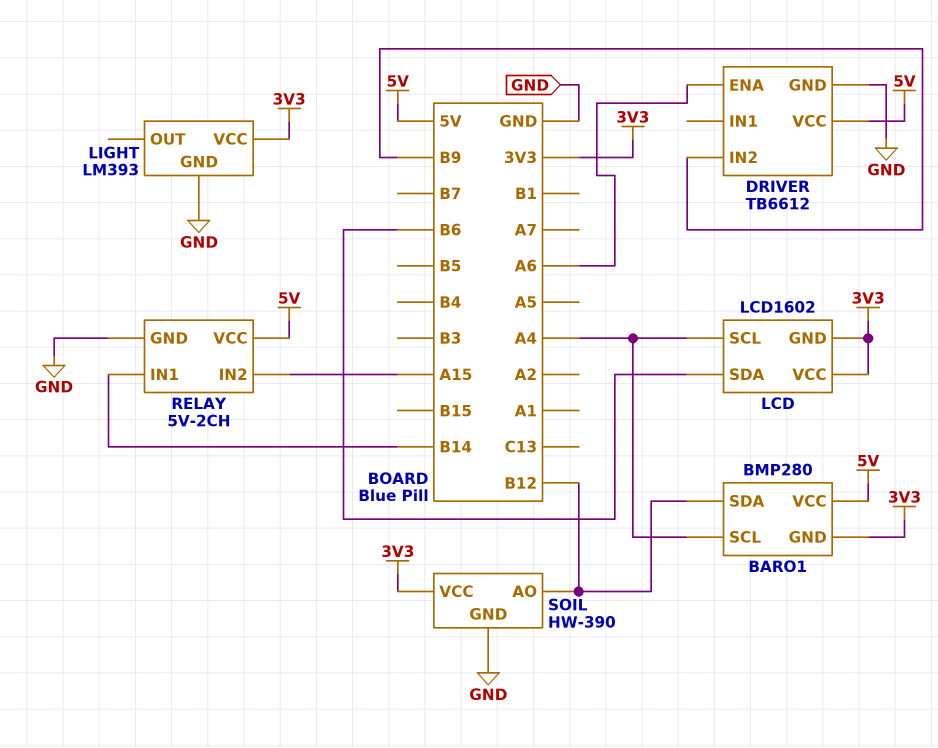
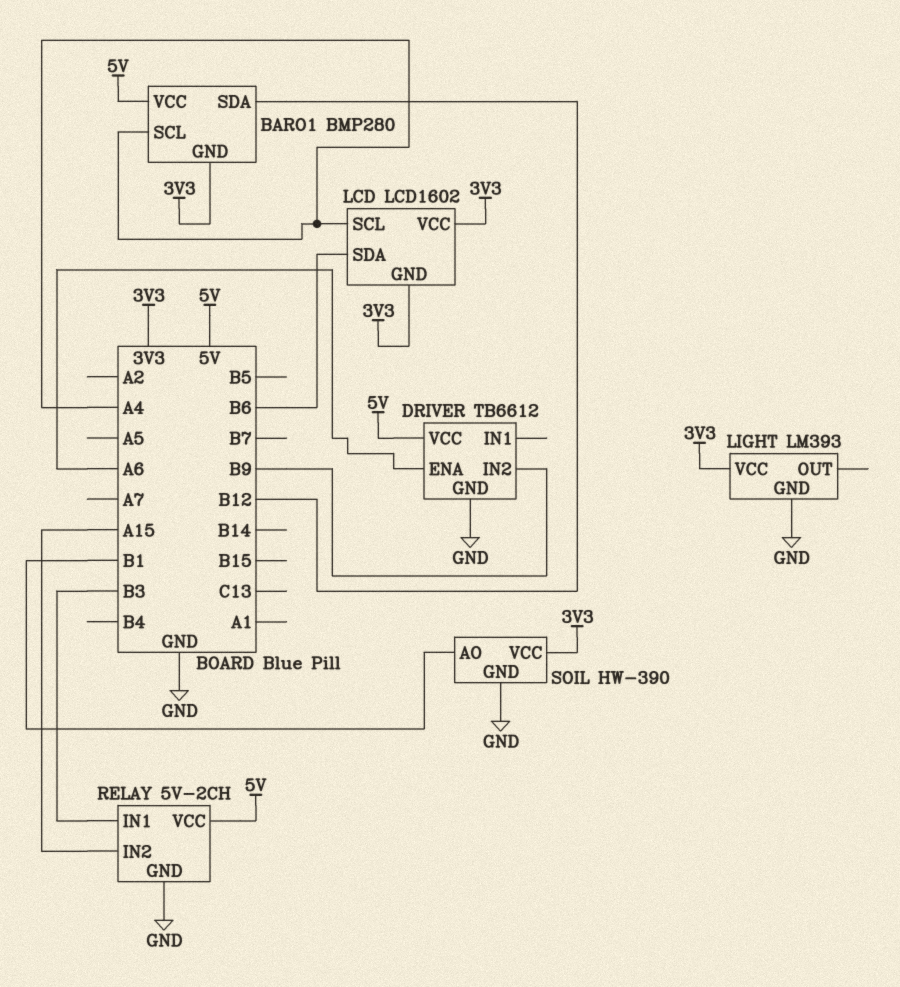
RELAY pin IN1: B14 -> B3
SOIL pin AO: B12 -> B1

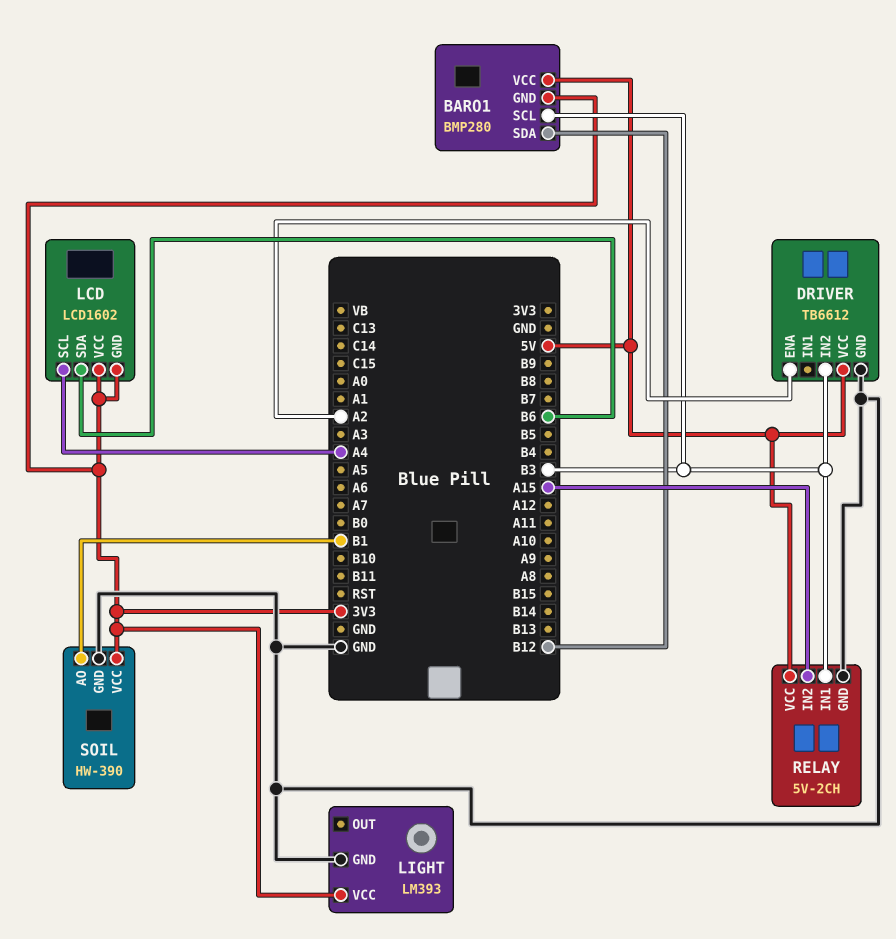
BARO1 pin SCL: A4 -> B3
DRIVER pin ENA: A6 -> A2
DRIVER pin IN2: B9 -> B3

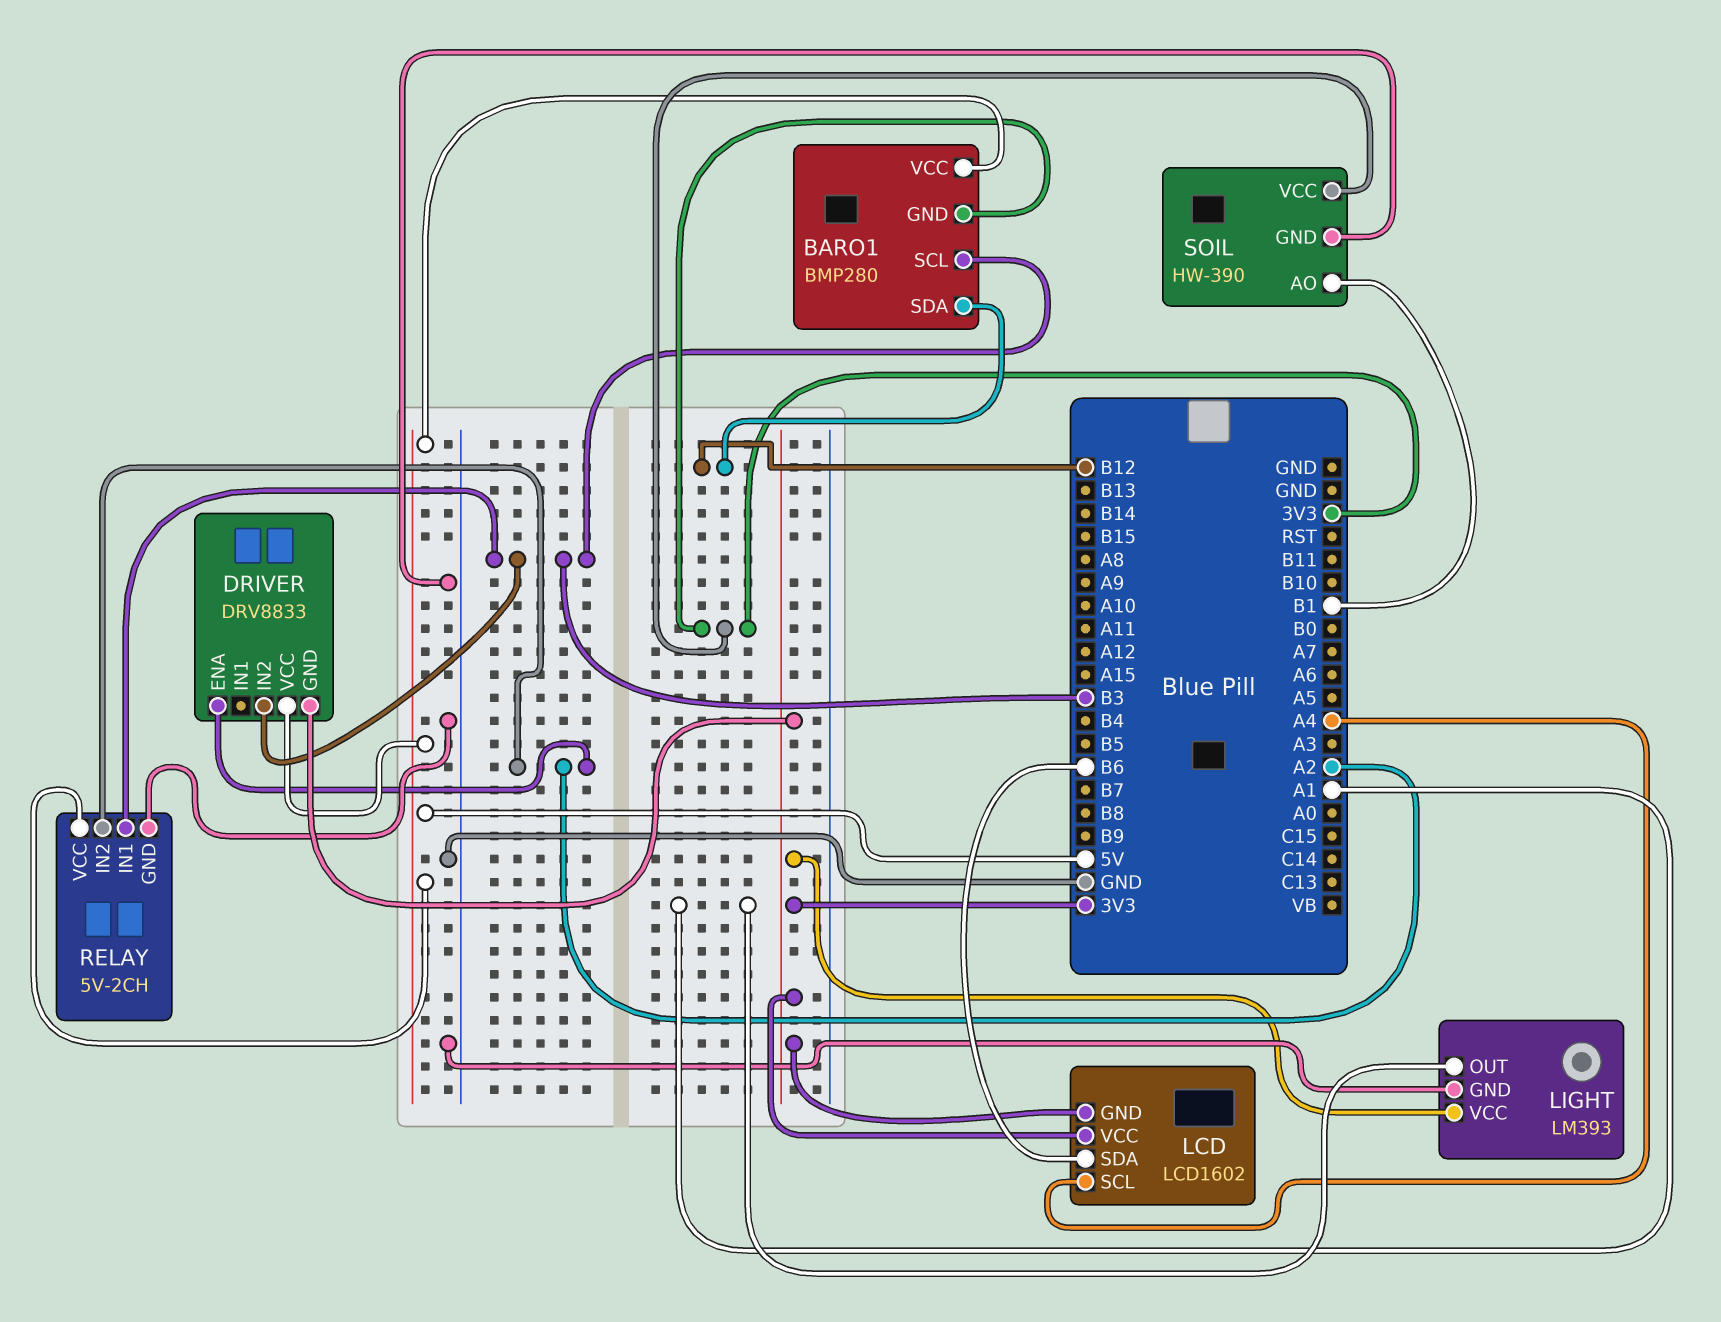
DRIVER: TB6612 -> DRV8833
DRIVER pin GND: GND -> 3V3
LIGHT pin OUT: none -> A1
RELAY pin IN2: A15 -> A2

